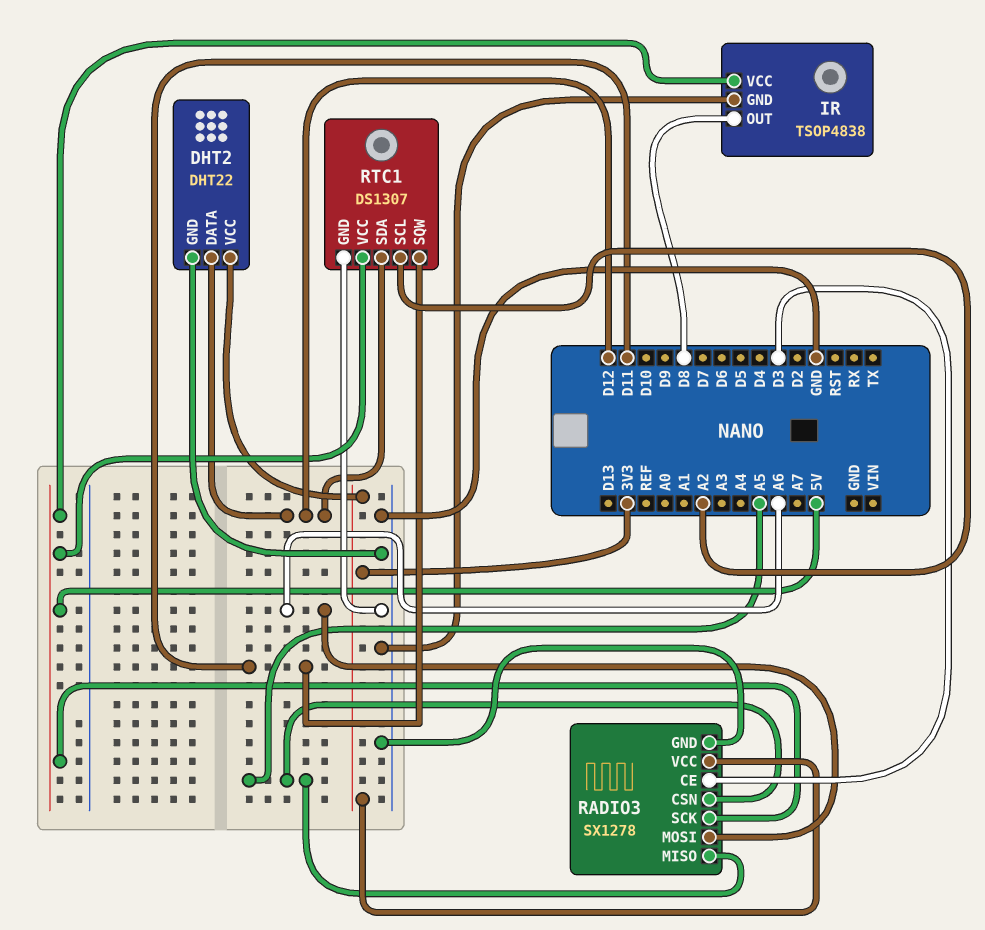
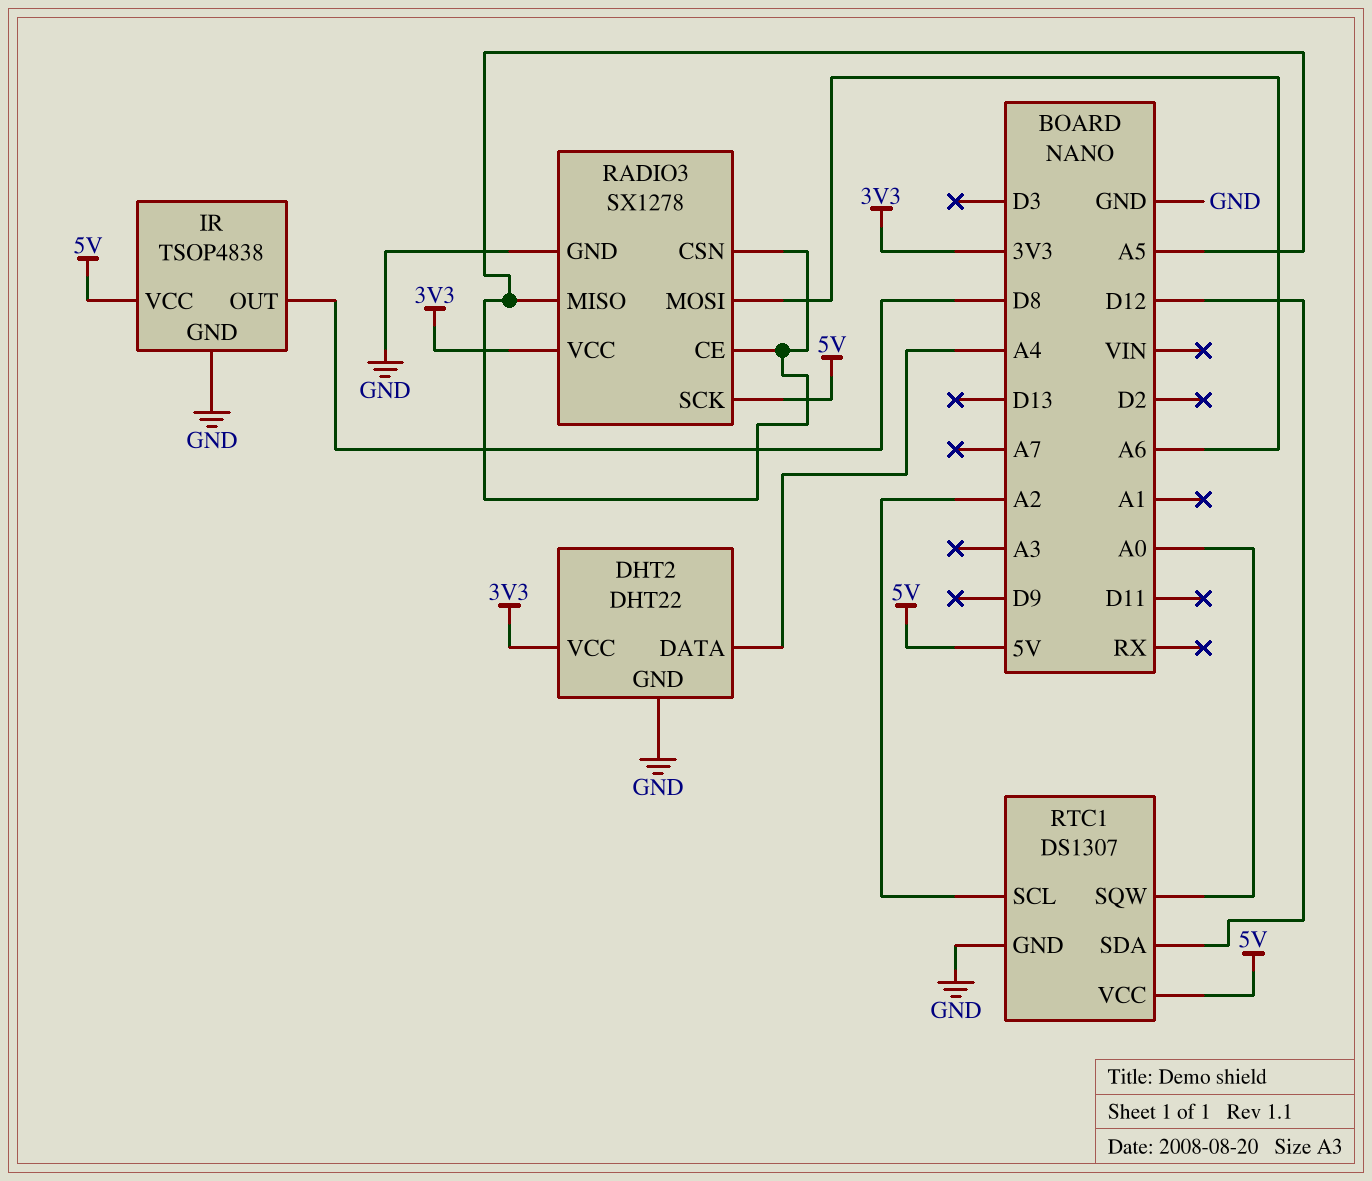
DHT2 pin DATA: D12 -> A4
RADIO3 pin CE: D3 -> A5
RTC1 pin SQW: D11 -> A0

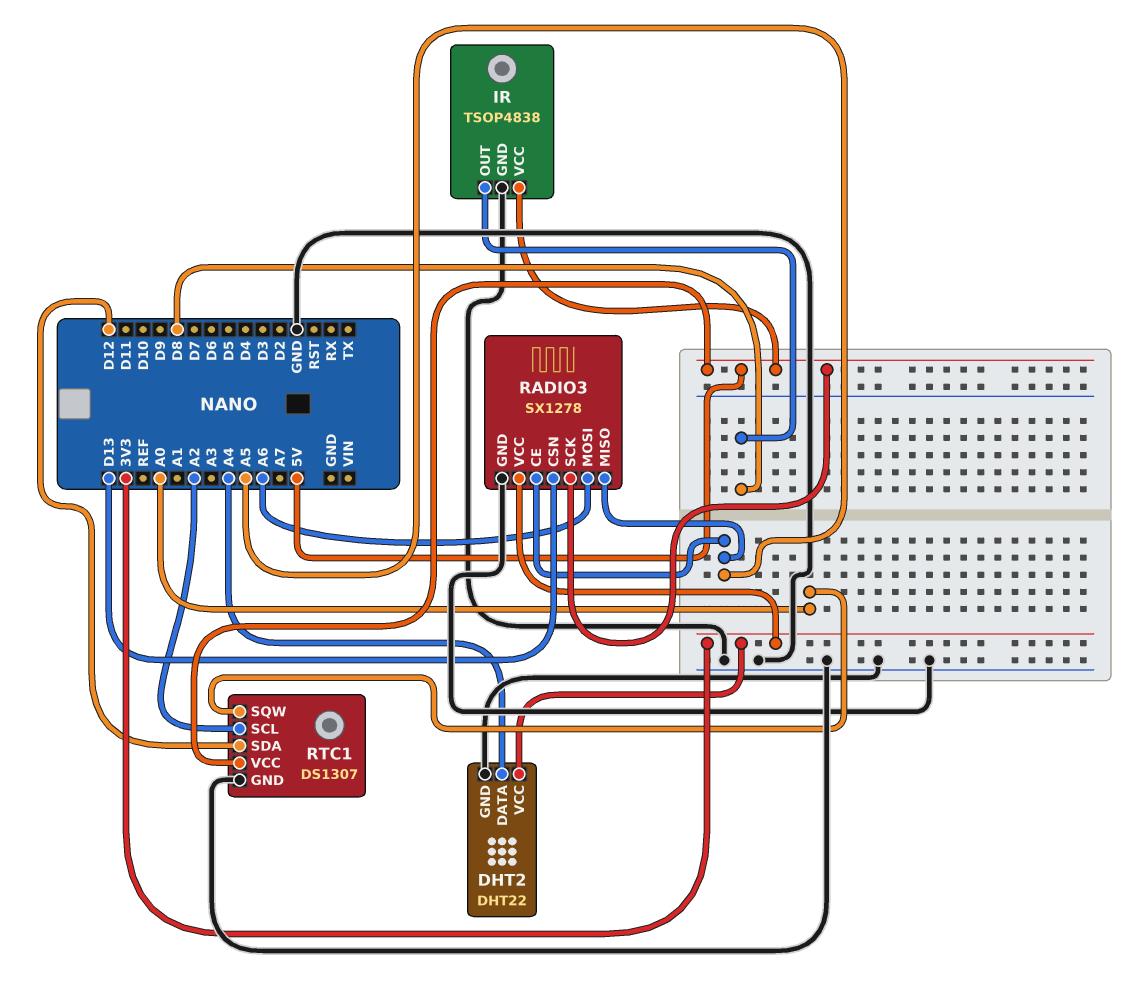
RADIO3 pin CSN: A5 -> D13

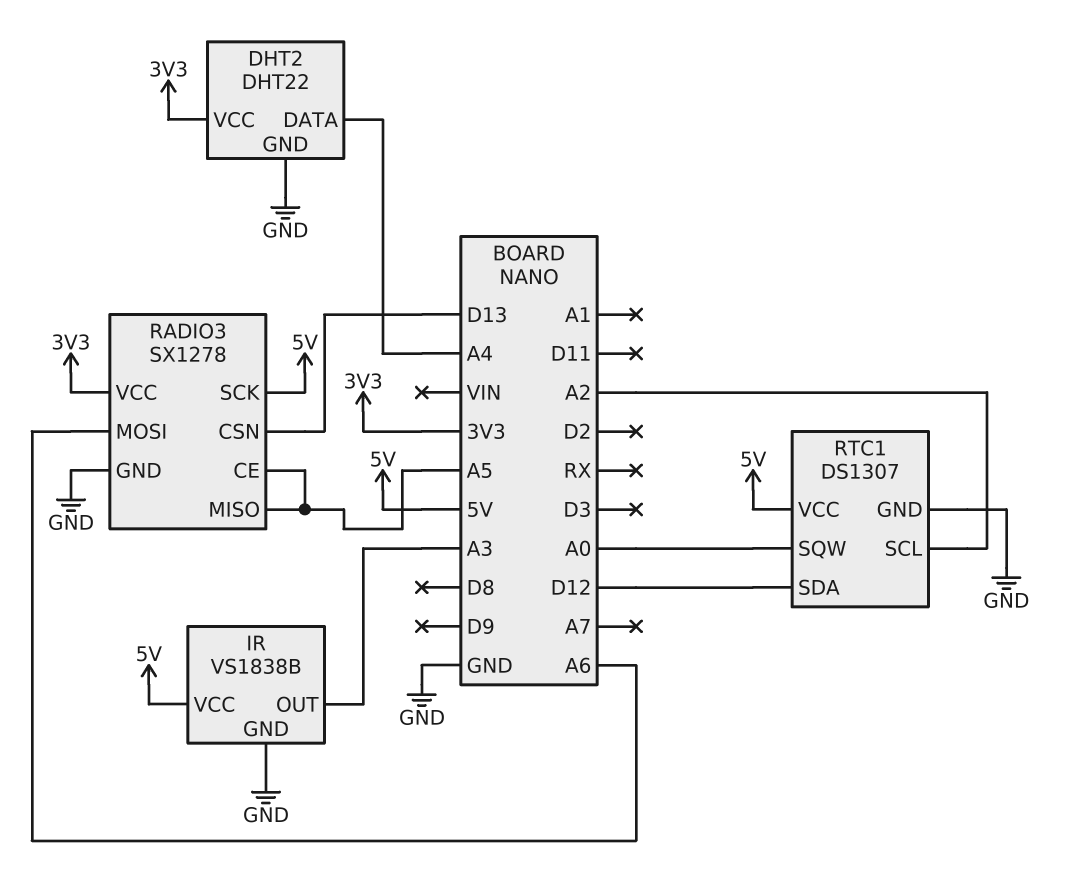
IR: TSOP4838 -> VS1838B
IR pin OUT: D8 -> A3

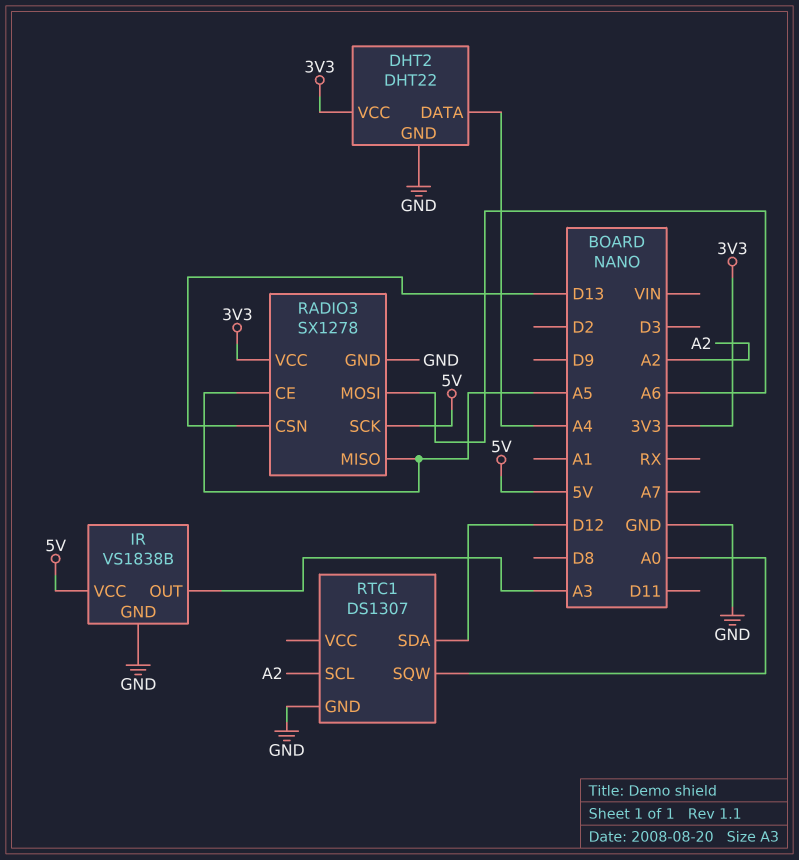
RTC1 pin VCC: 5V -> none

